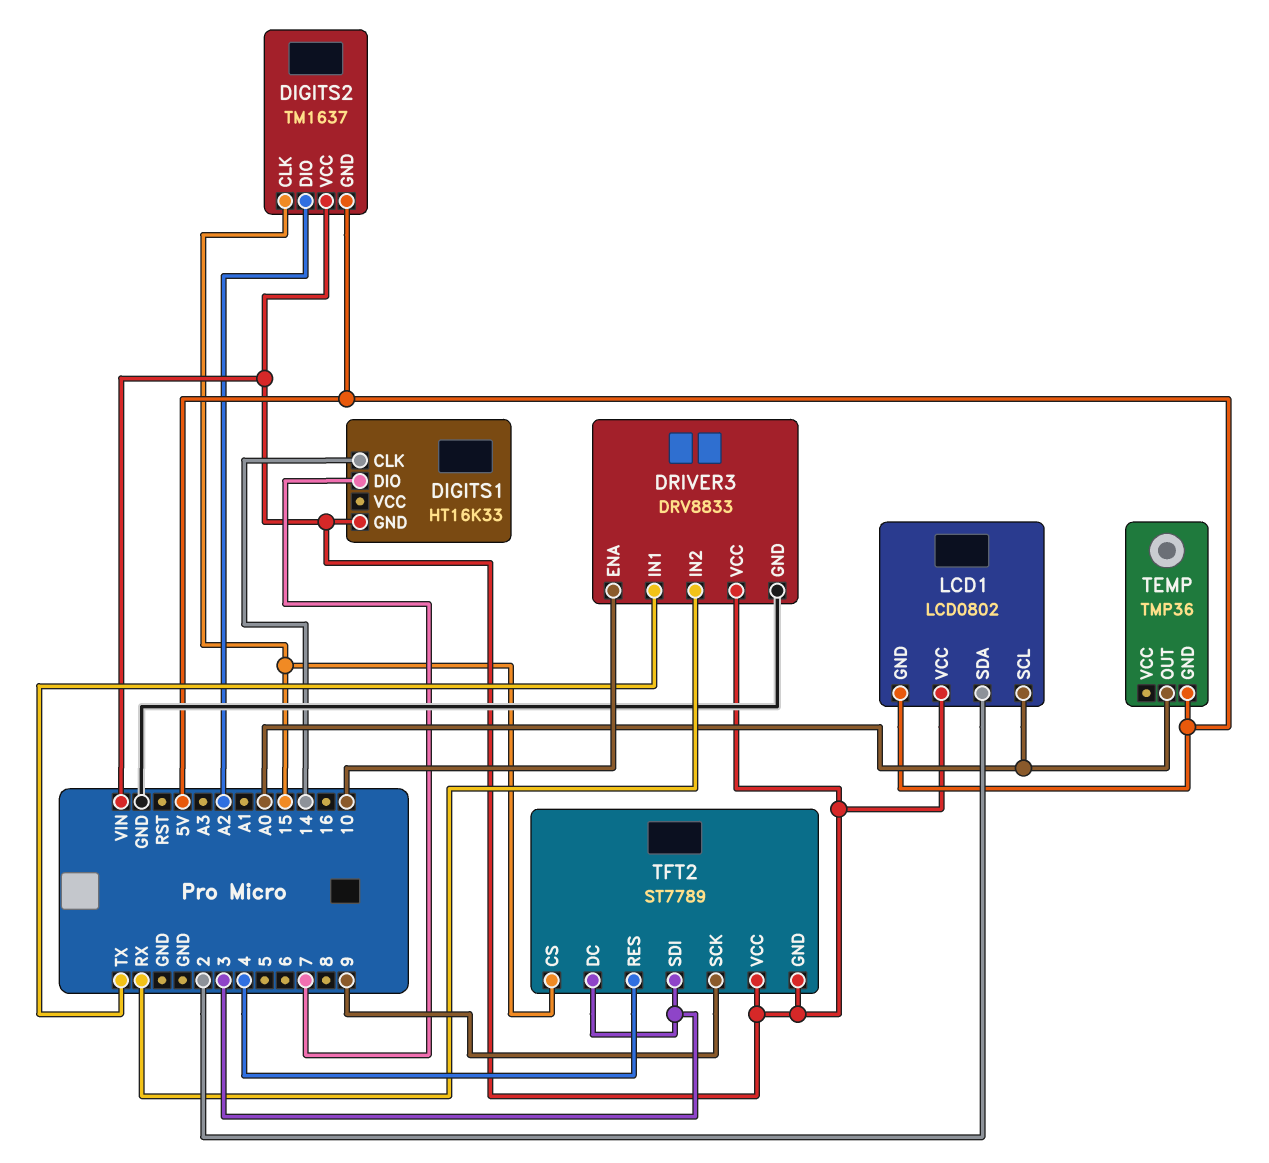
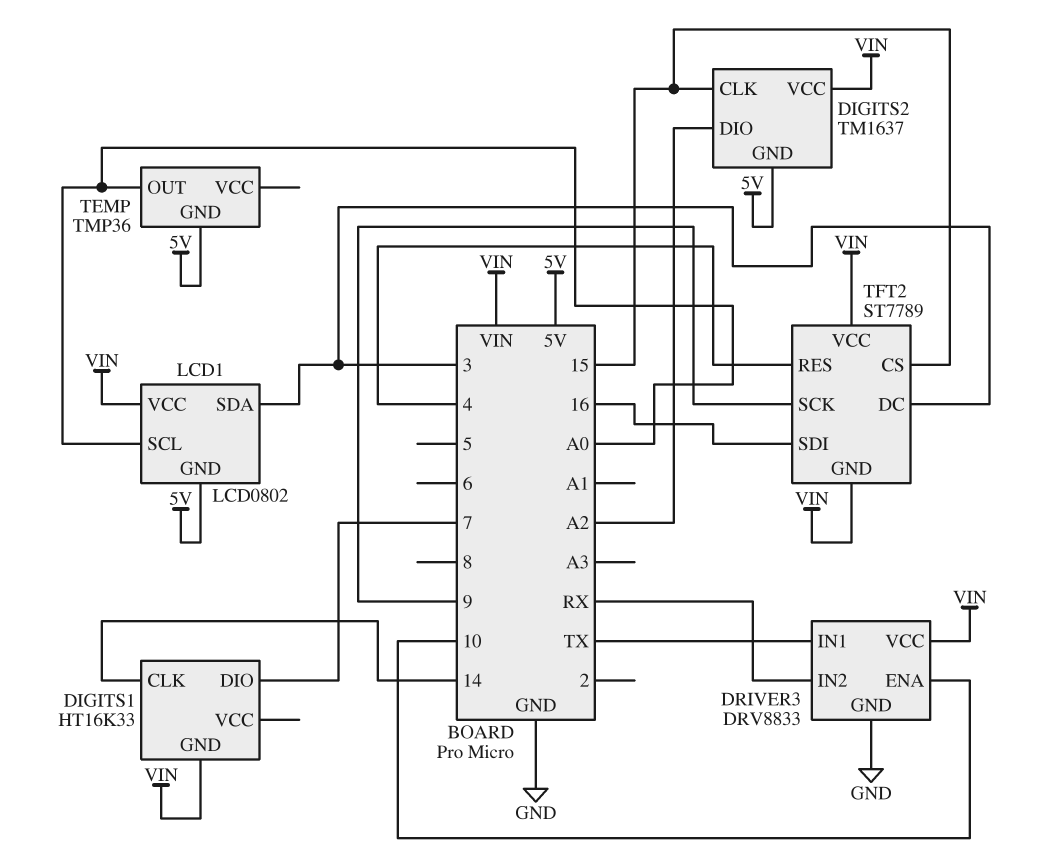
LCD1 pin SDA: 2 -> 3
TFT2 pin SDI: 3 -> 16

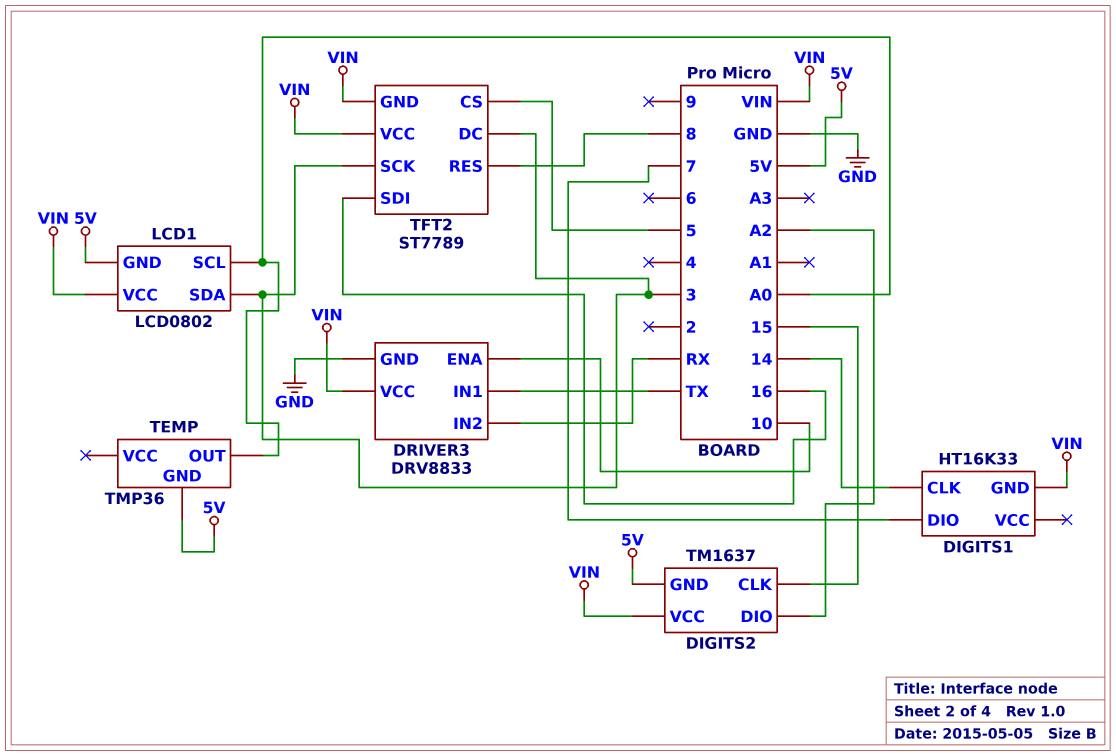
TFT2 pin CS: 15 -> 5
TFT2 pin RES: 4 -> 8
TFT2 pin SCK: 9 -> 3

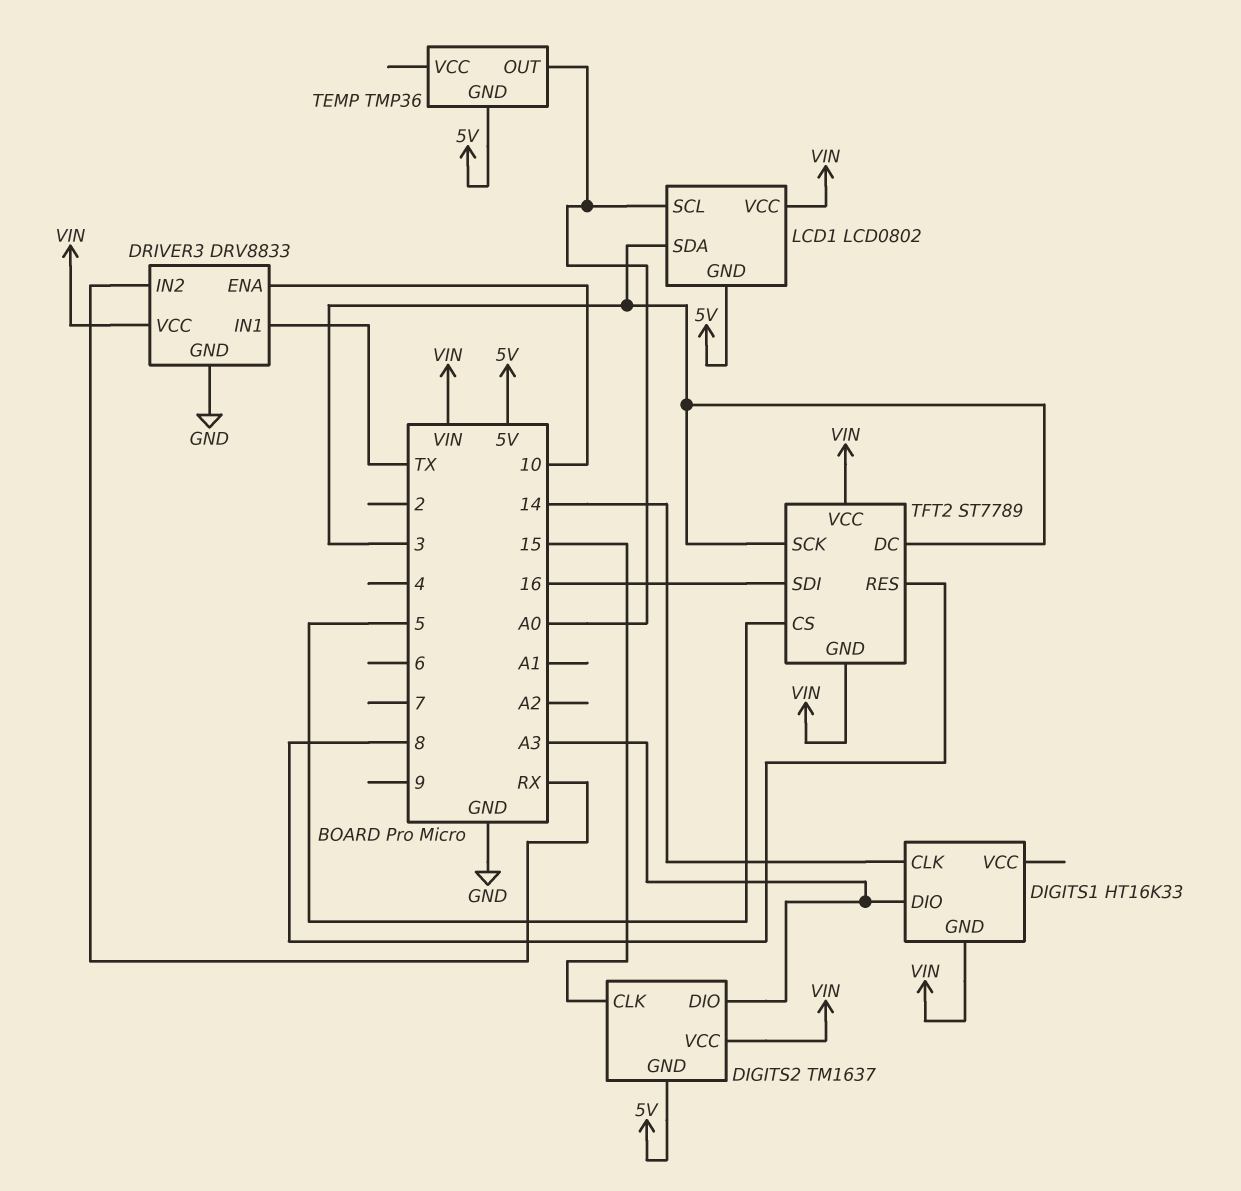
DIGITS1 pin DIO: 7 -> A3
DIGITS2 pin DIO: A2 -> A3

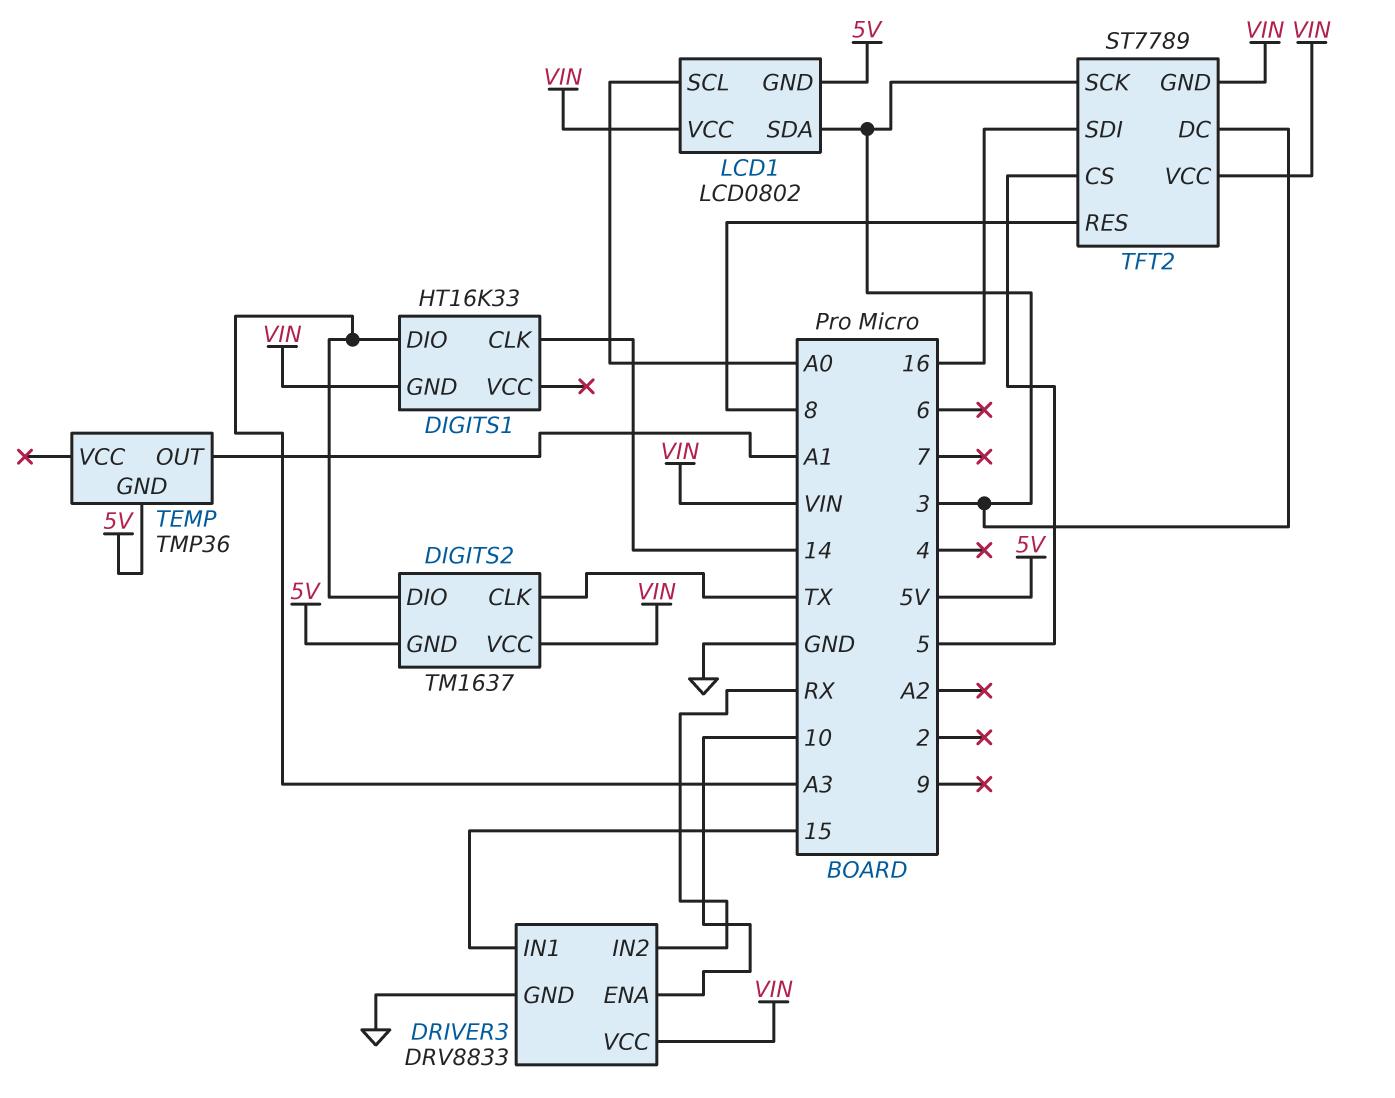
DIGITS2 pin CLK: 15 -> TX
DRIVER3 pin IN1: TX -> 15
TEMP pin OUT: A0 -> A1

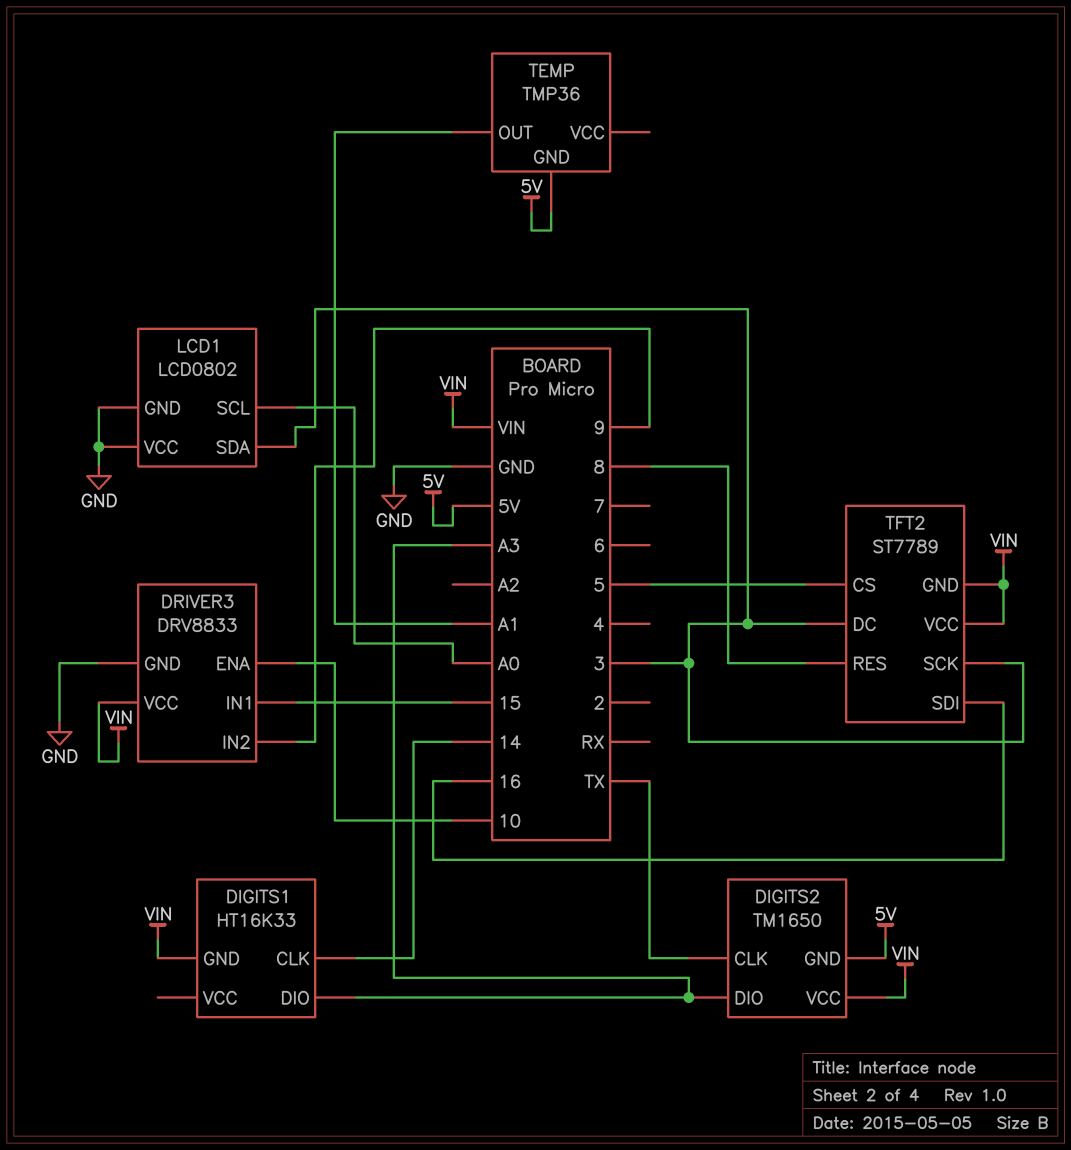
DIGITS2: TM1637 -> TM1650
DRIVER3 pin IN2: RX -> 9
LCD1 pin GND: 5V -> GND
LCD1 pin VCC: VIN -> GND

